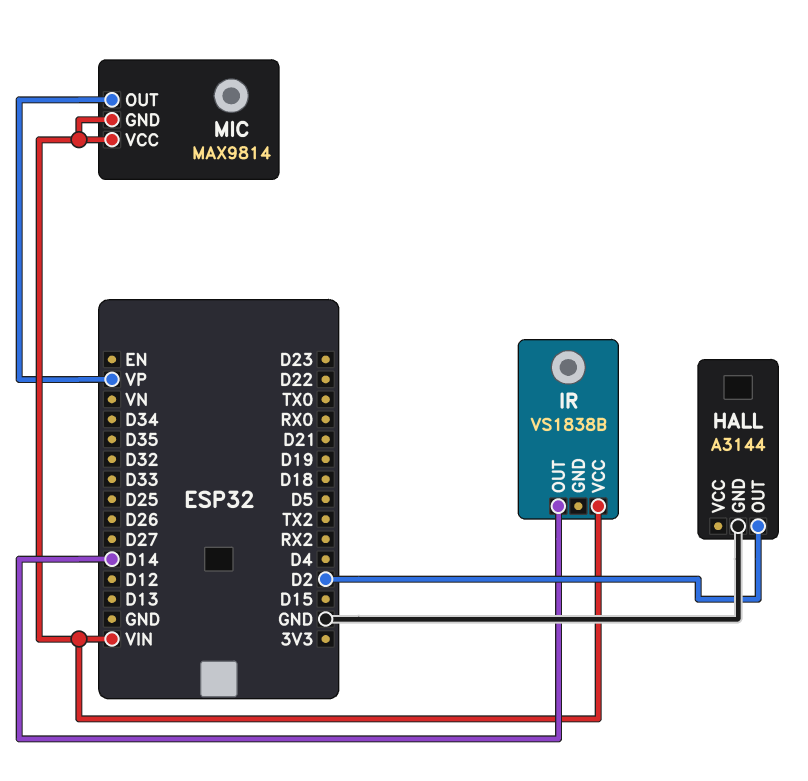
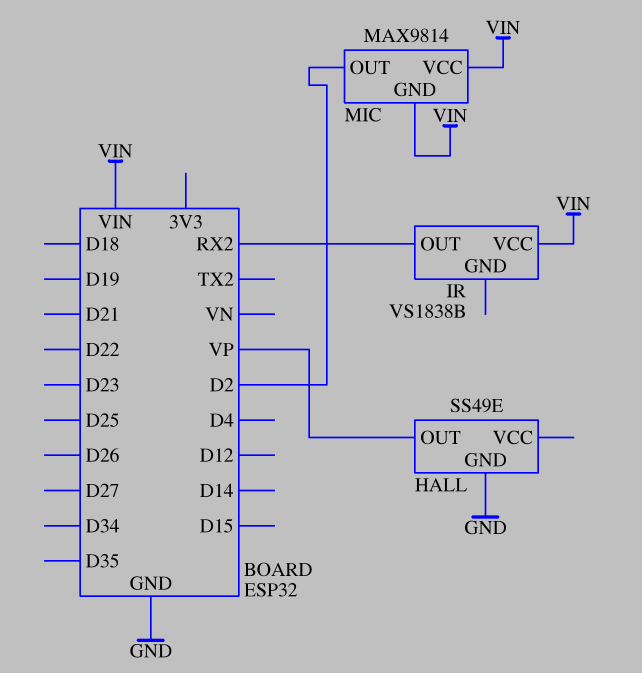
HALL: A3144 -> SS49E
HALL pin OUT: D2 -> VP
IR pin OUT: D14 -> RX2
MIC pin OUT: VP -> D2

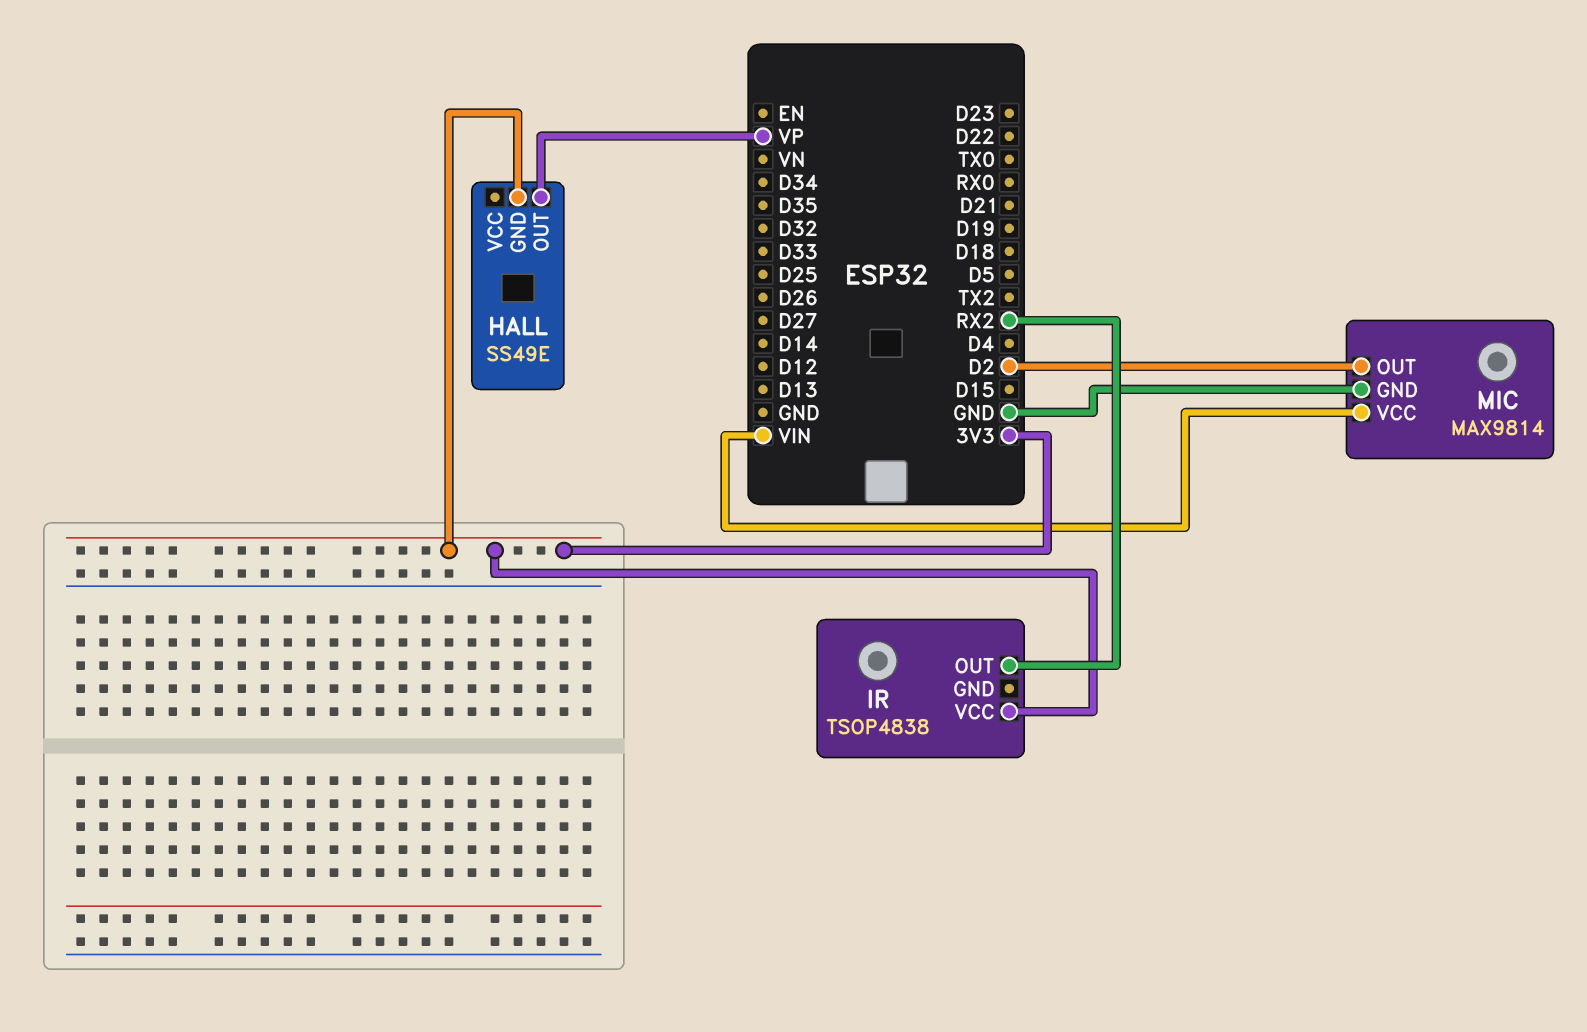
HALL pin GND: GND -> 3V3
IR: VS1838B -> TSOP4838
IR pin VCC: VIN -> 3V3
MIC pin GND: VIN -> GND

